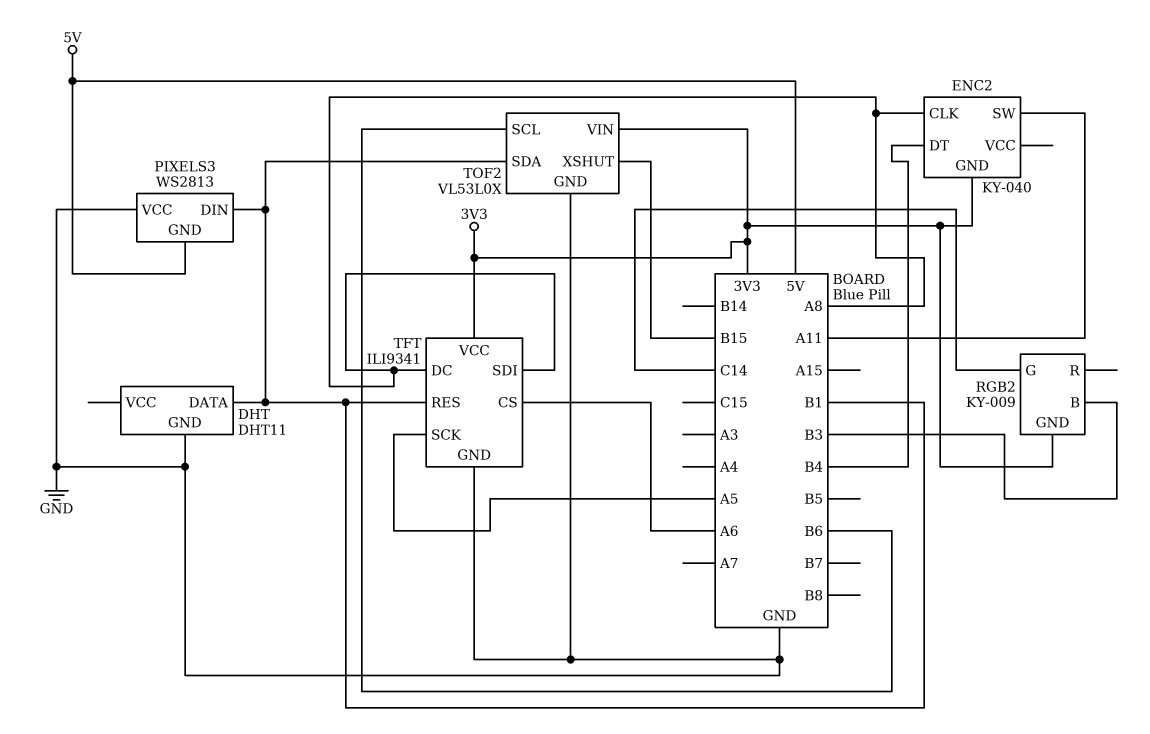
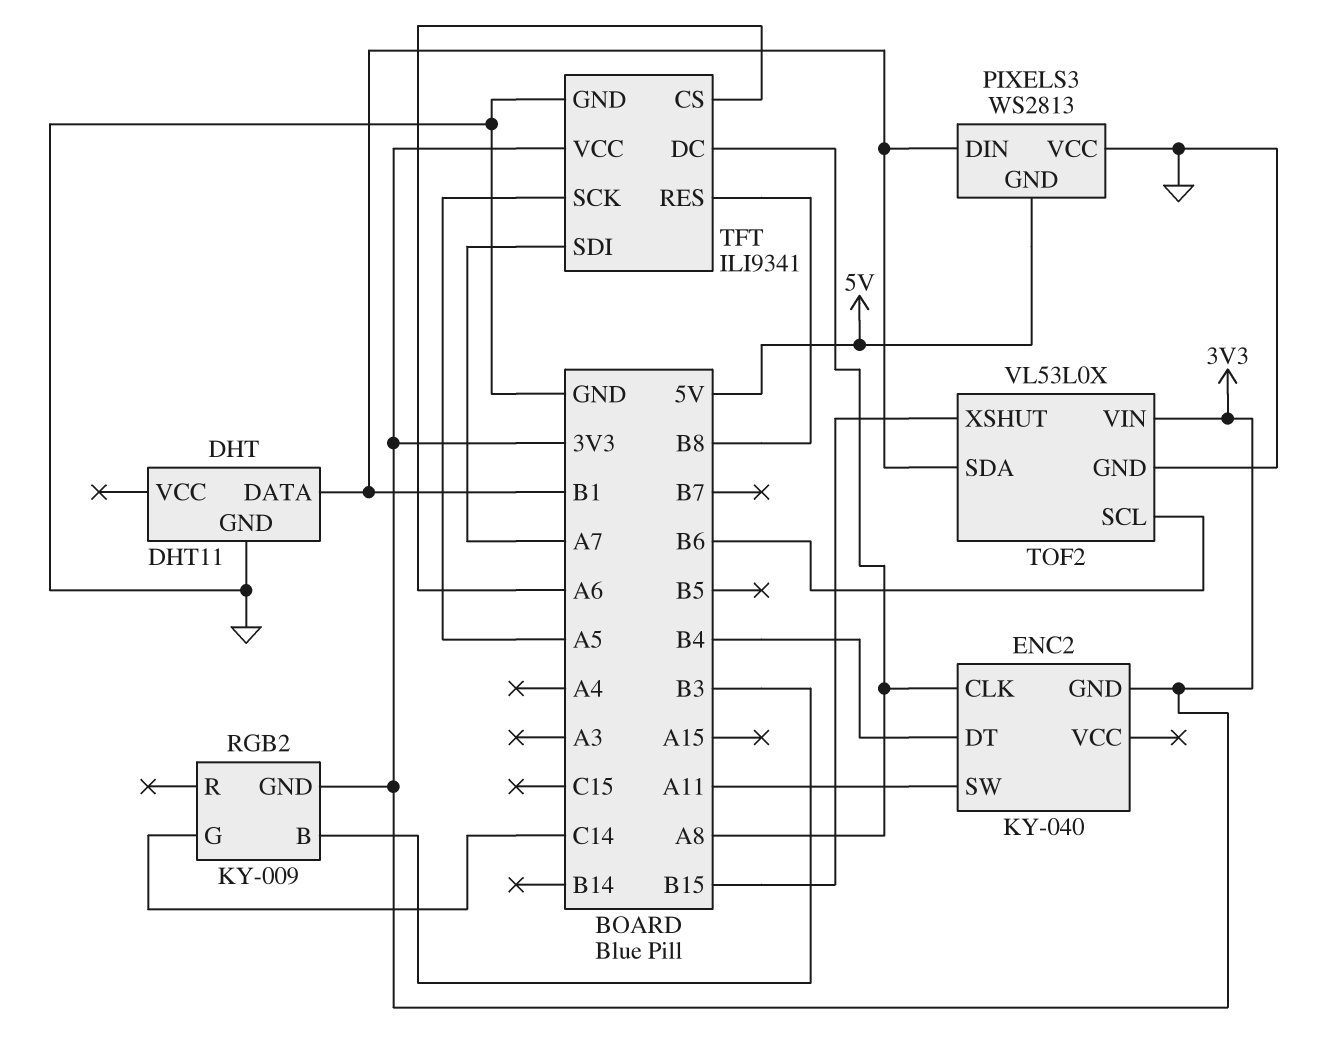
TFT pin RES: B1 -> B8
TFT pin SDI: A8 -> A7

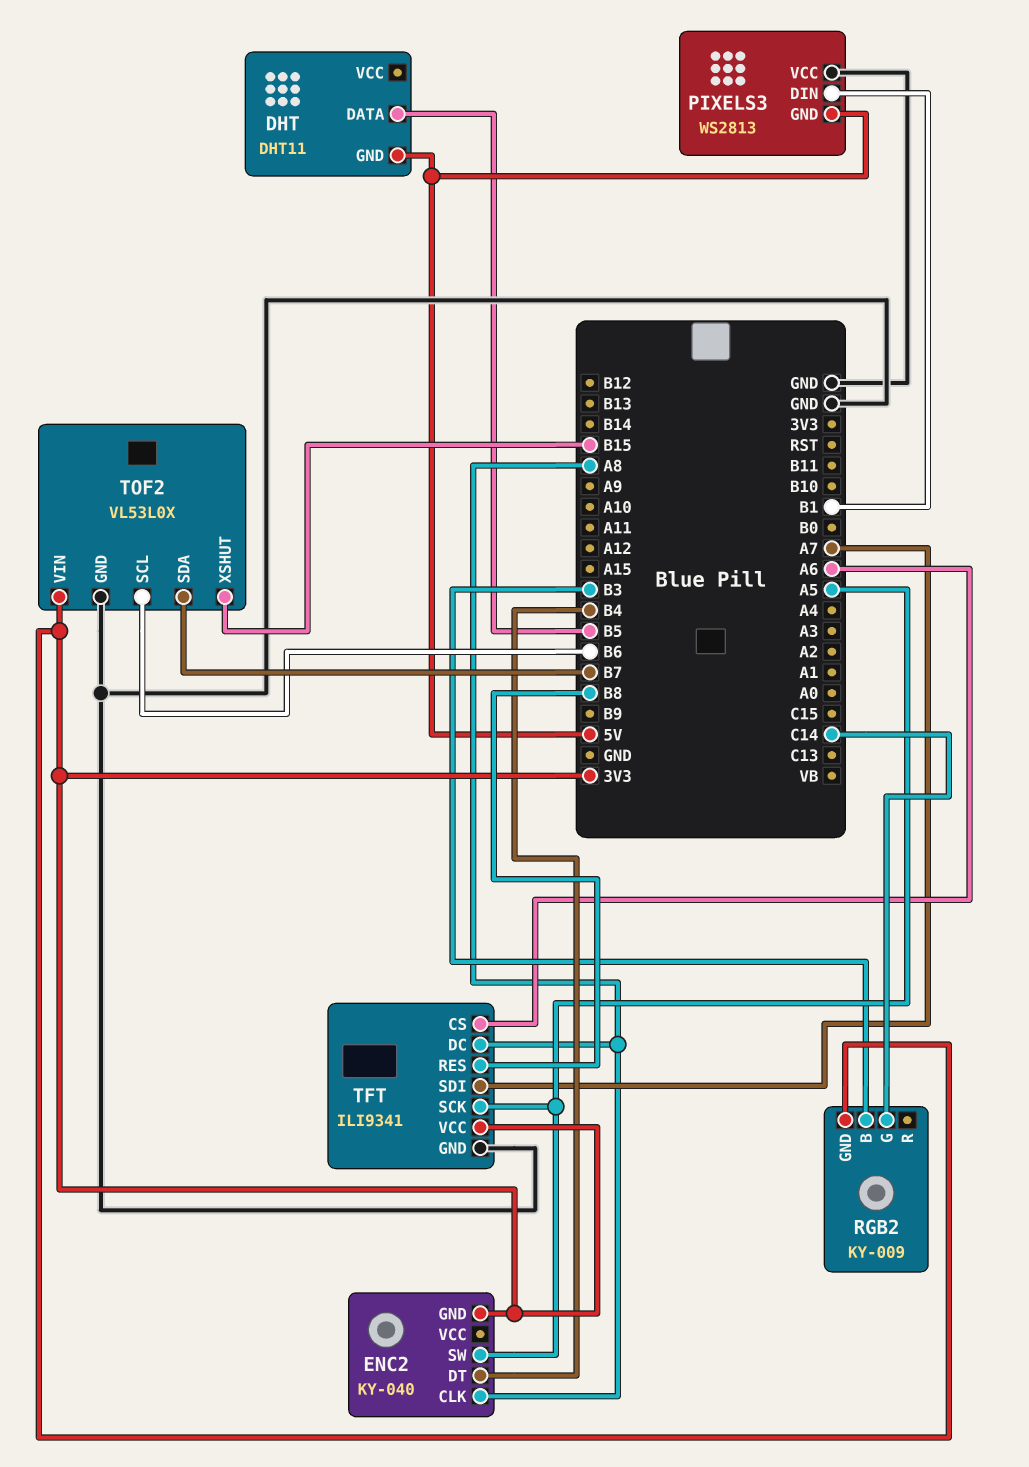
DHT pin DATA: B1 -> B5
DHT pin GND: GND -> 5V
ENC2 pin SW: A11 -> A5
TOF2 pin SDA: B1 -> B7

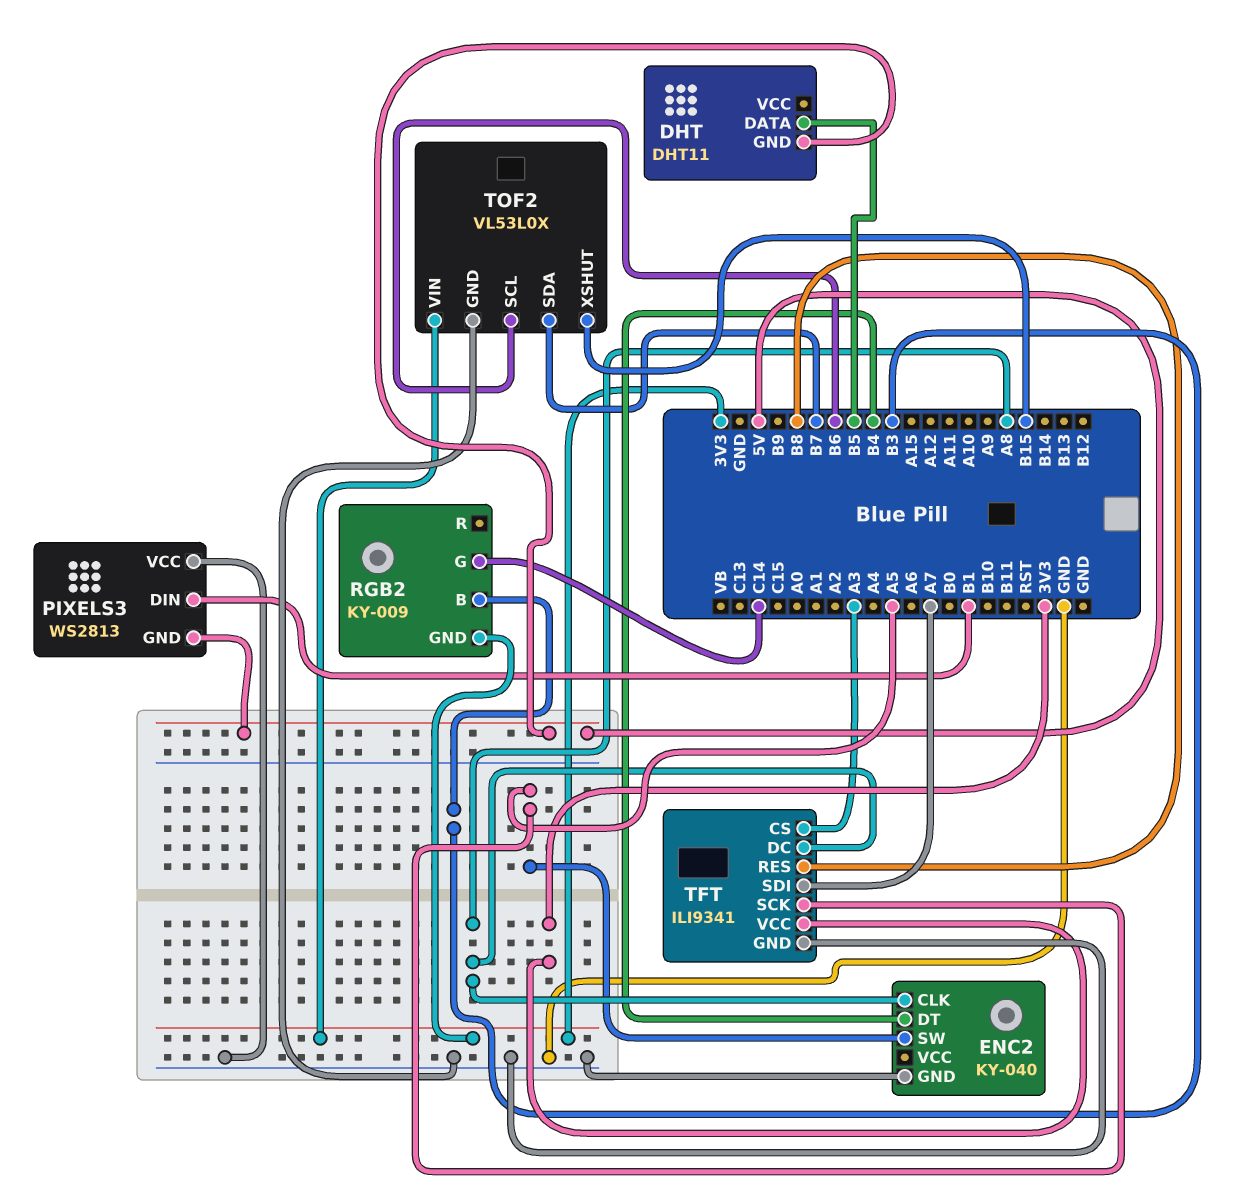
ENC2 pin GND: 3V3 -> GND
TFT pin CS: A6 -> A3

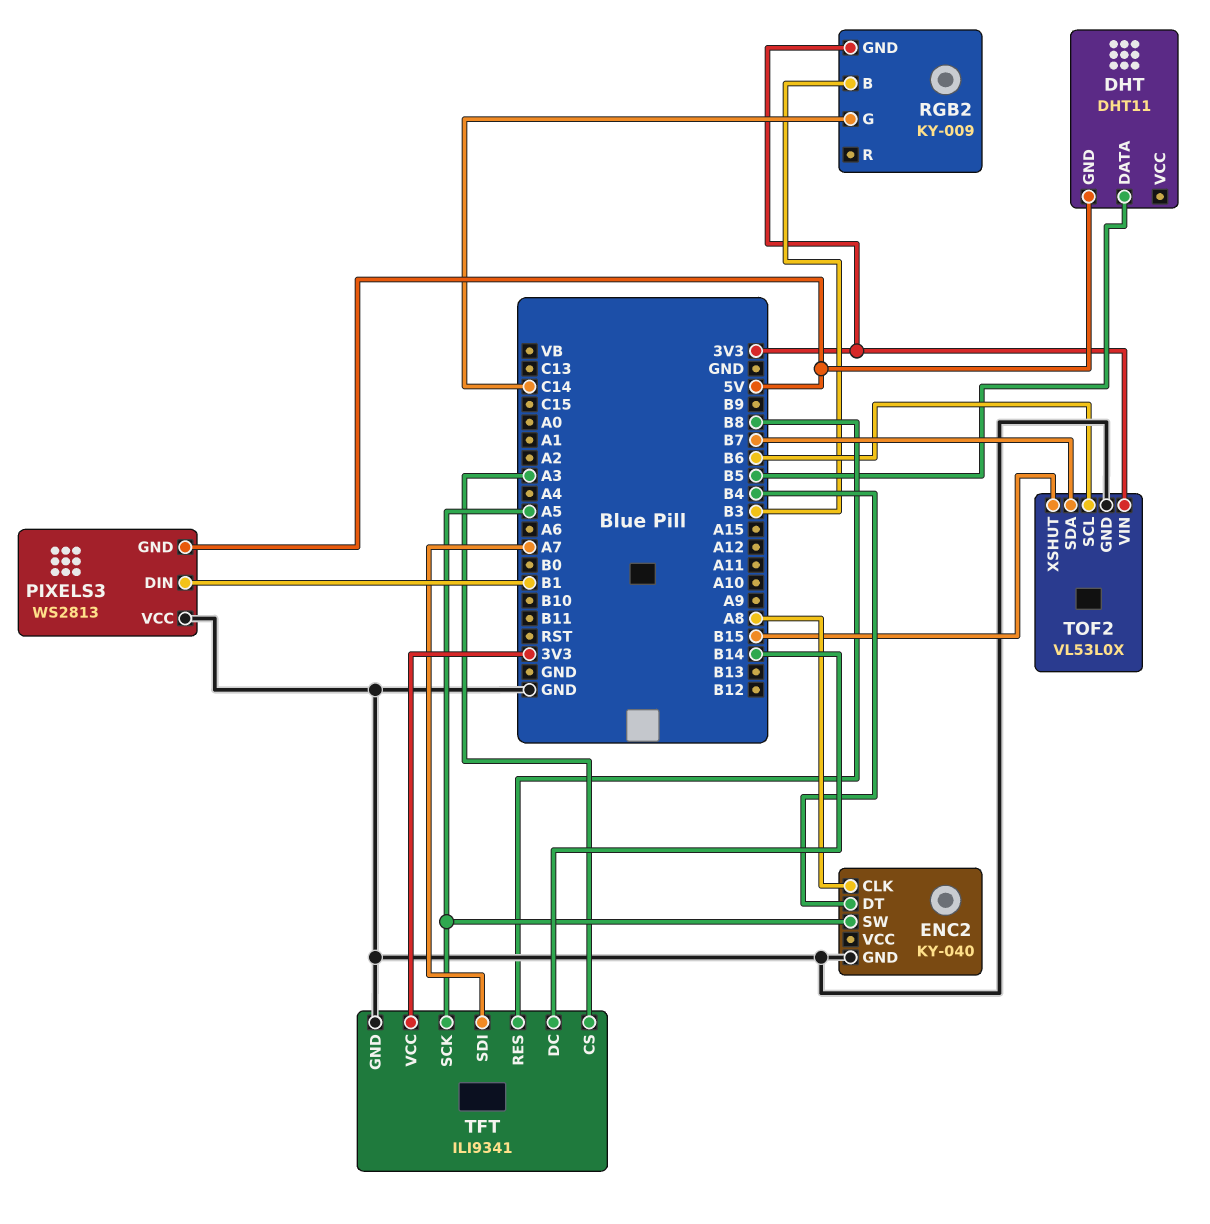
TFT pin DC: A8 -> B14

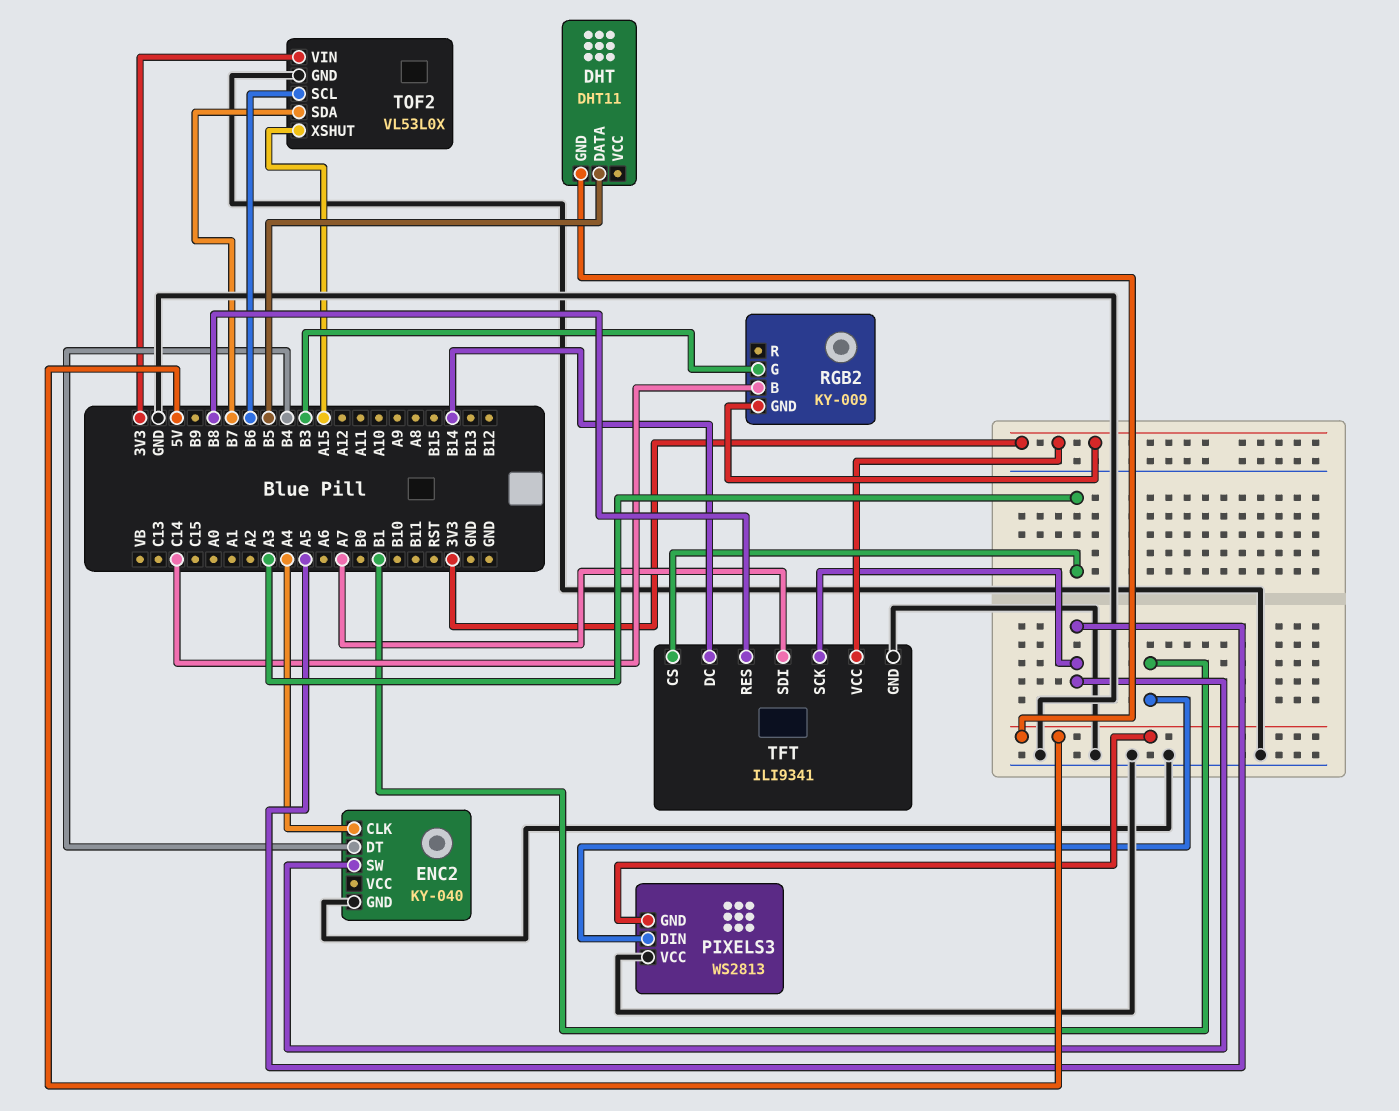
ENC2 pin CLK: A8 -> A4
RGB2 pin B: B3 -> C14
RGB2 pin G: C14 -> B3
TOF2 pin XSHUT: B15 -> A15

